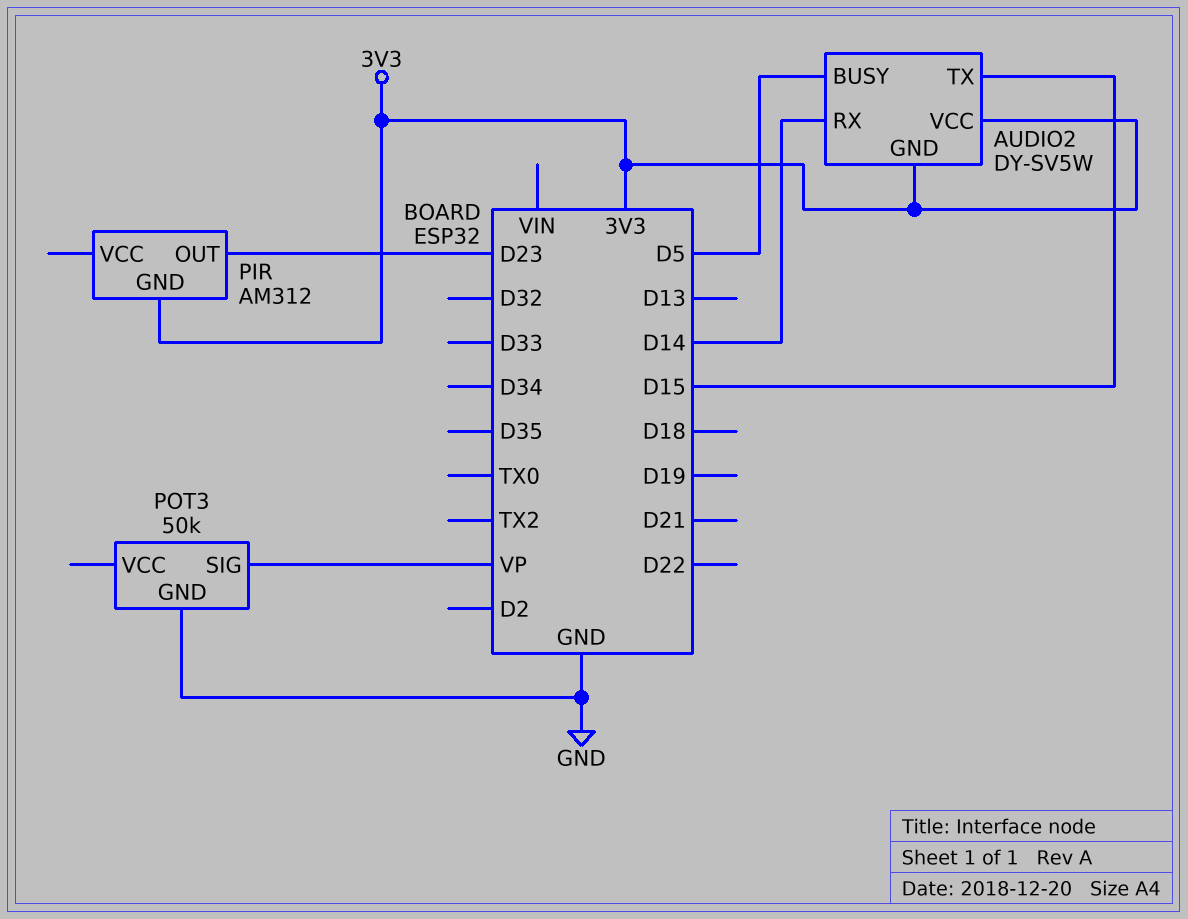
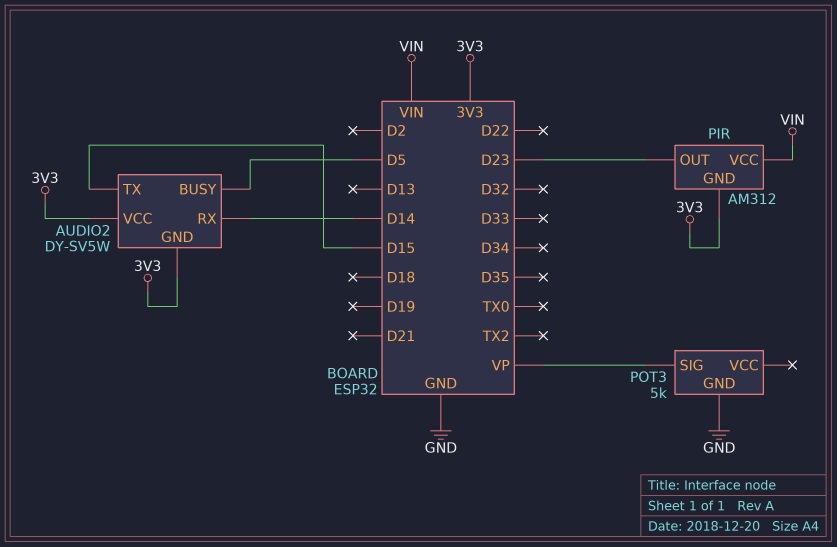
PIR pin VCC: none -> VIN
POT3: 50k -> 5k

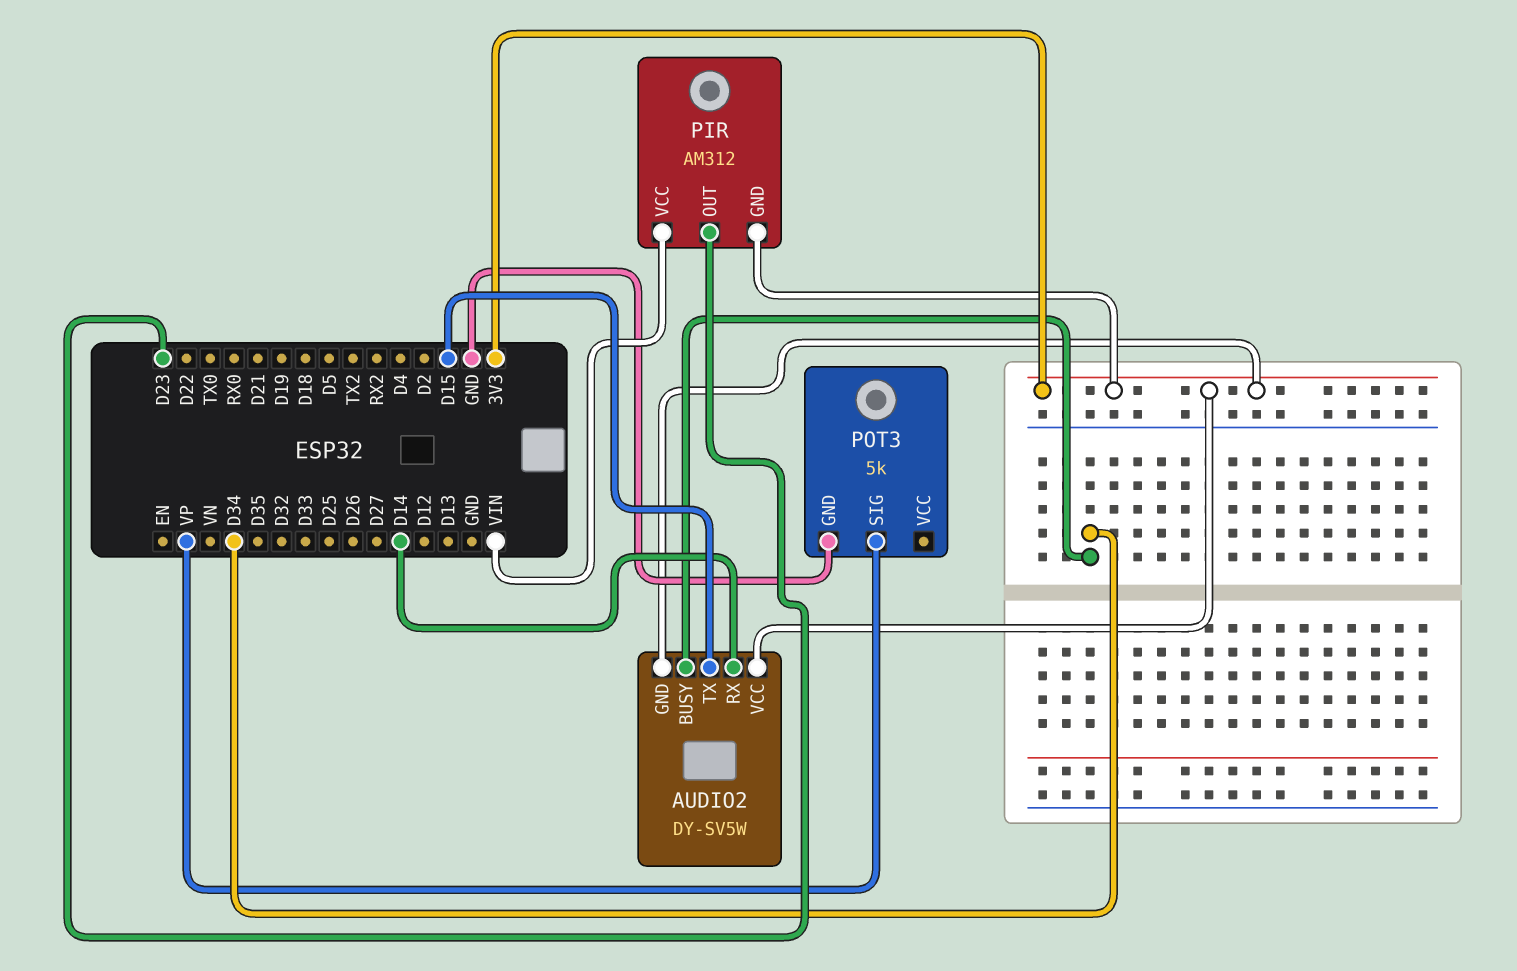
AUDIO2 pin BUSY: D5 -> D34

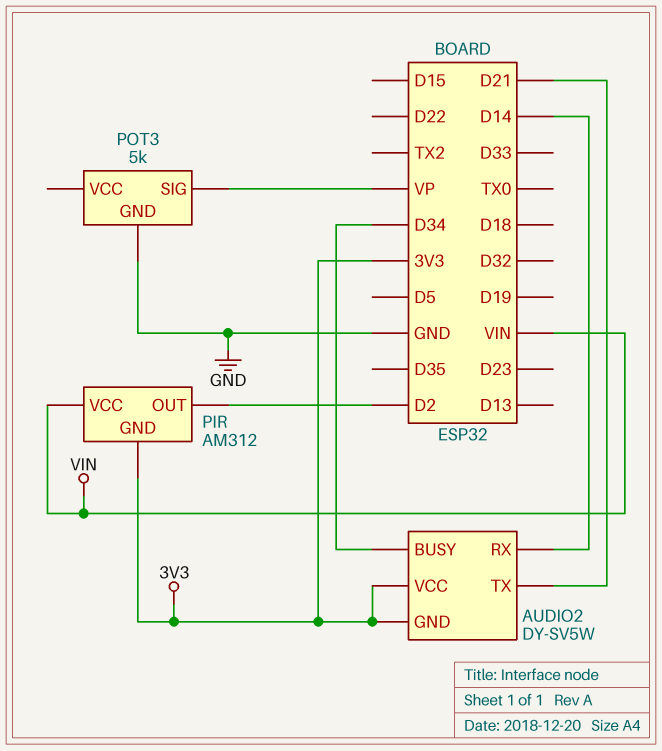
AUDIO2 pin TX: D15 -> D21
PIR pin OUT: D23 -> D2

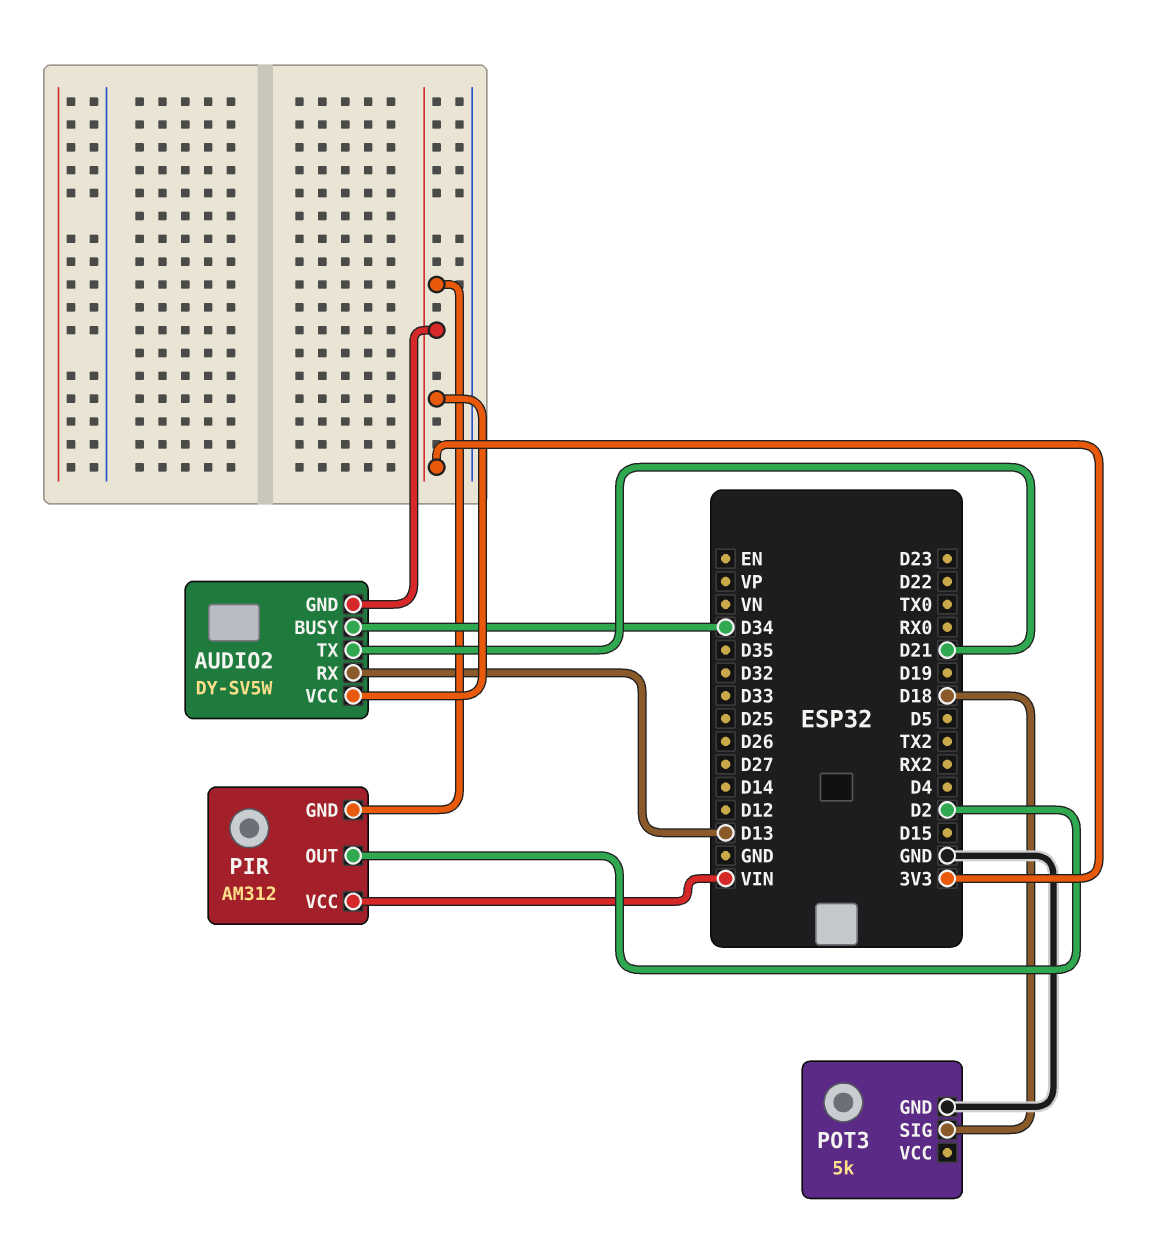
AUDIO2 pin RX: D14 -> D13
POT3 pin SIG: VP -> D18

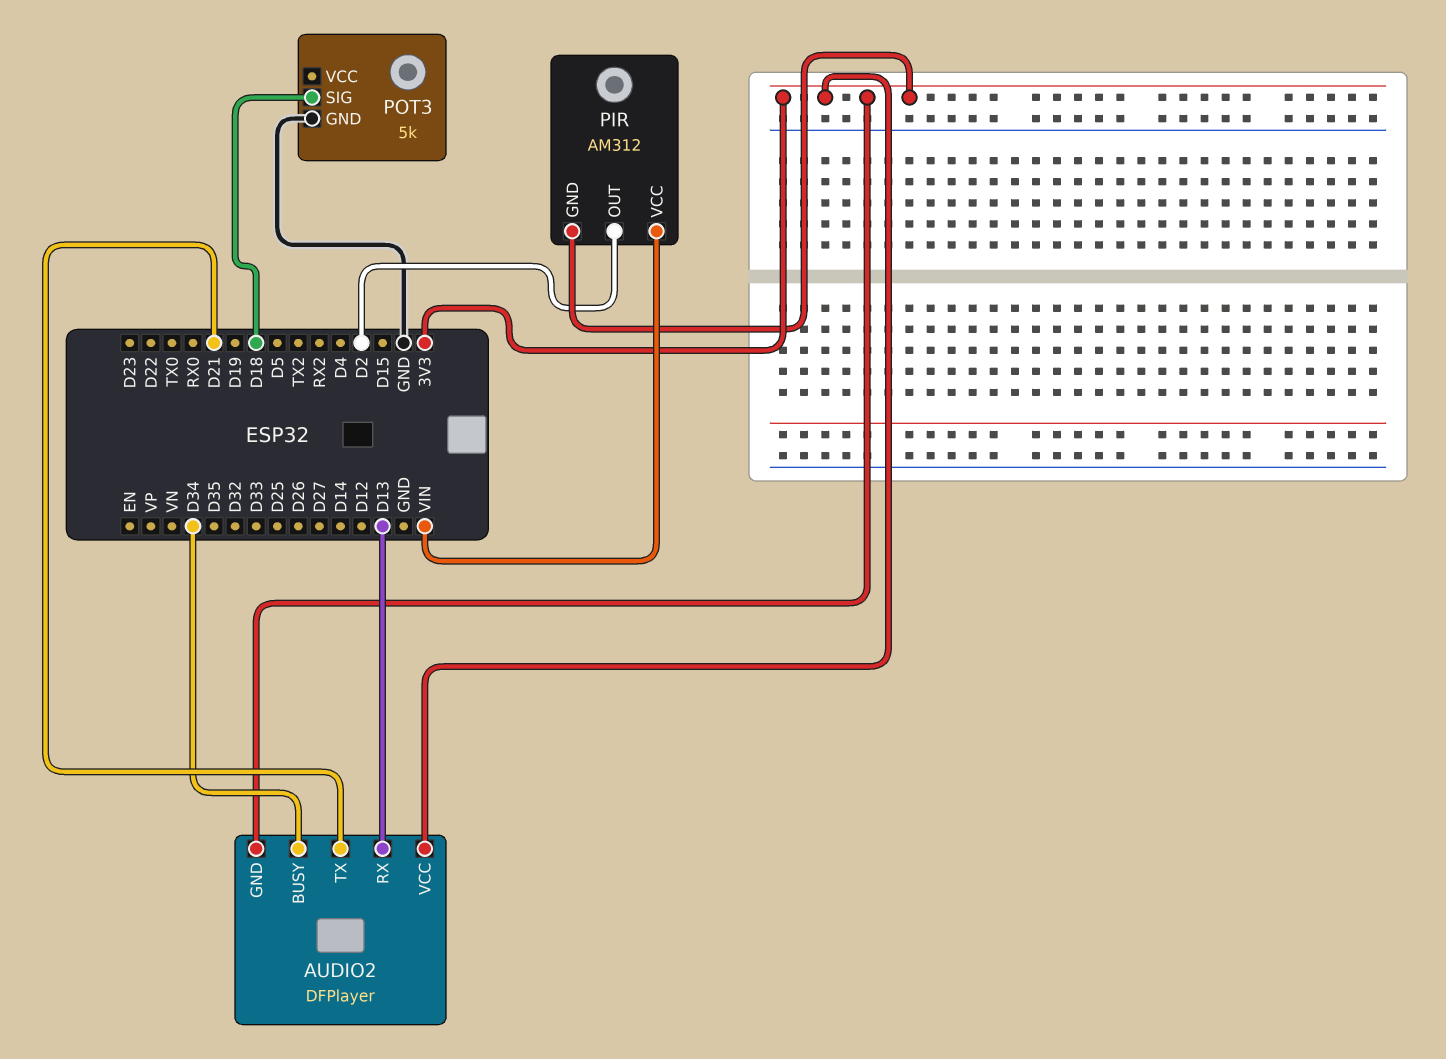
AUDIO2: DY-SV5W -> DFPlayer

